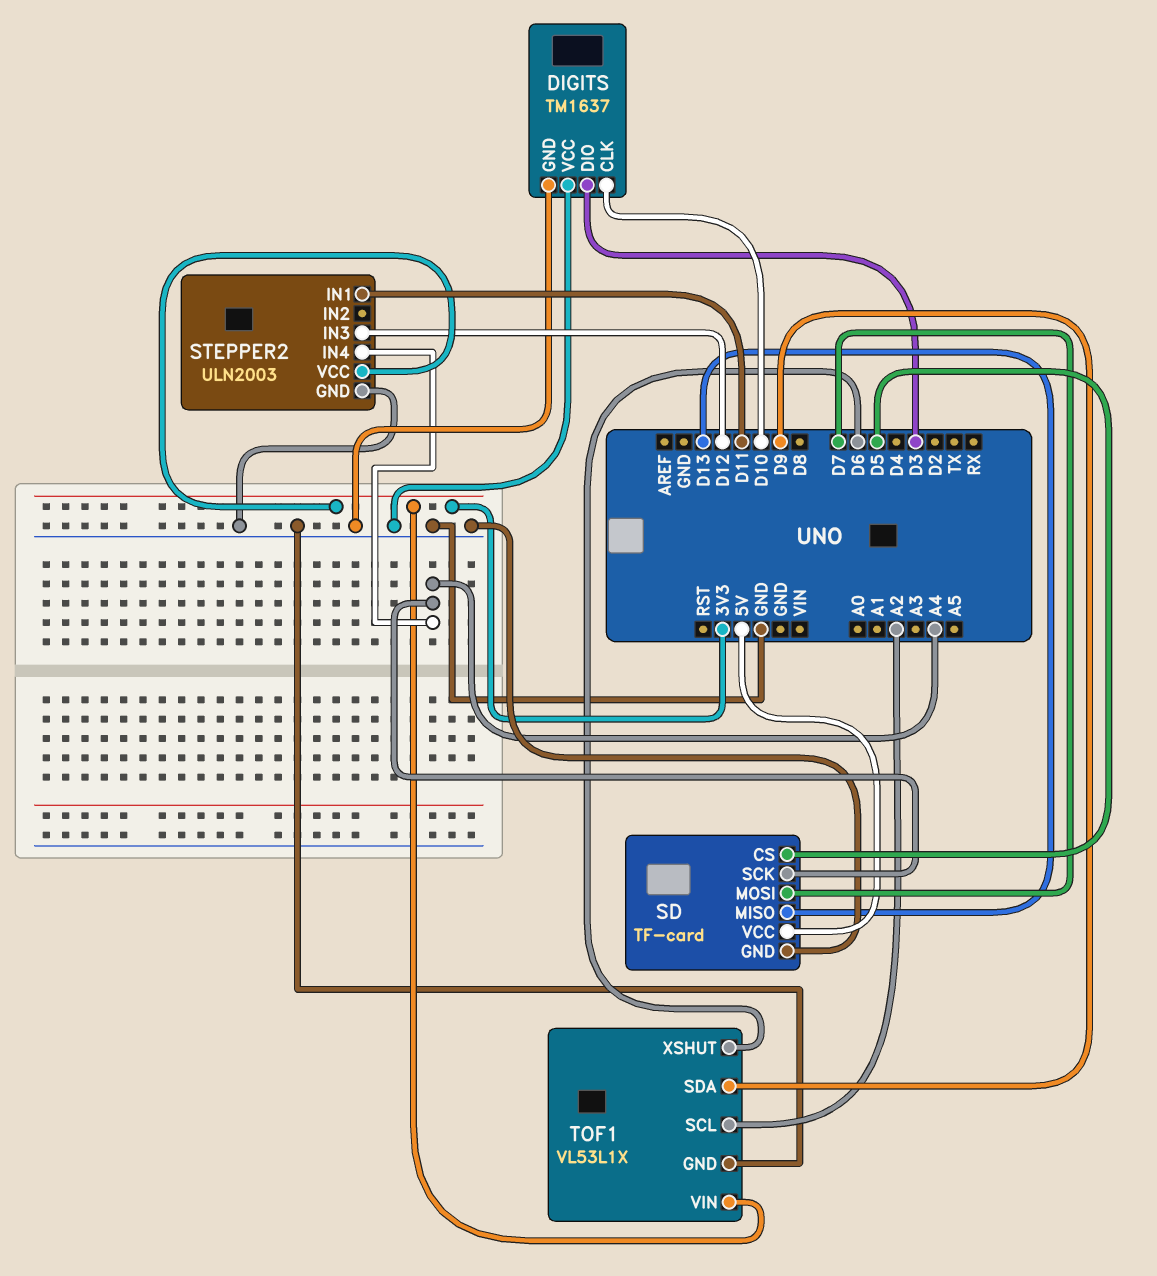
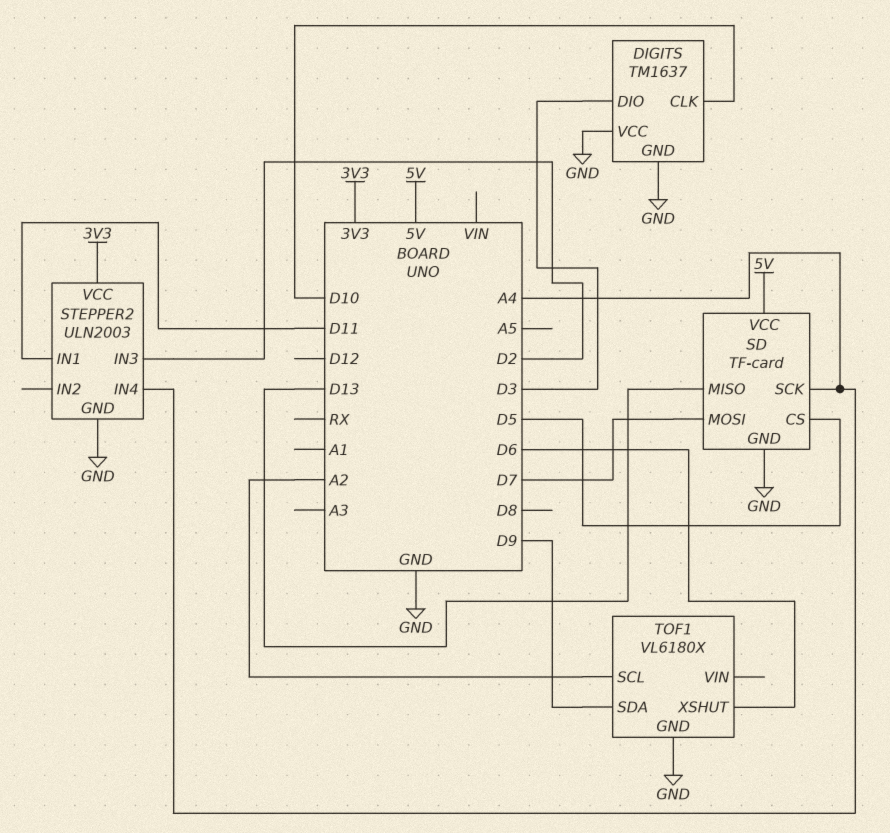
STEPPER2 pin IN3: D12 -> D2
TOF1: VL53L1X -> VL6180X
TOF1 pin VIN: 3V3 -> none

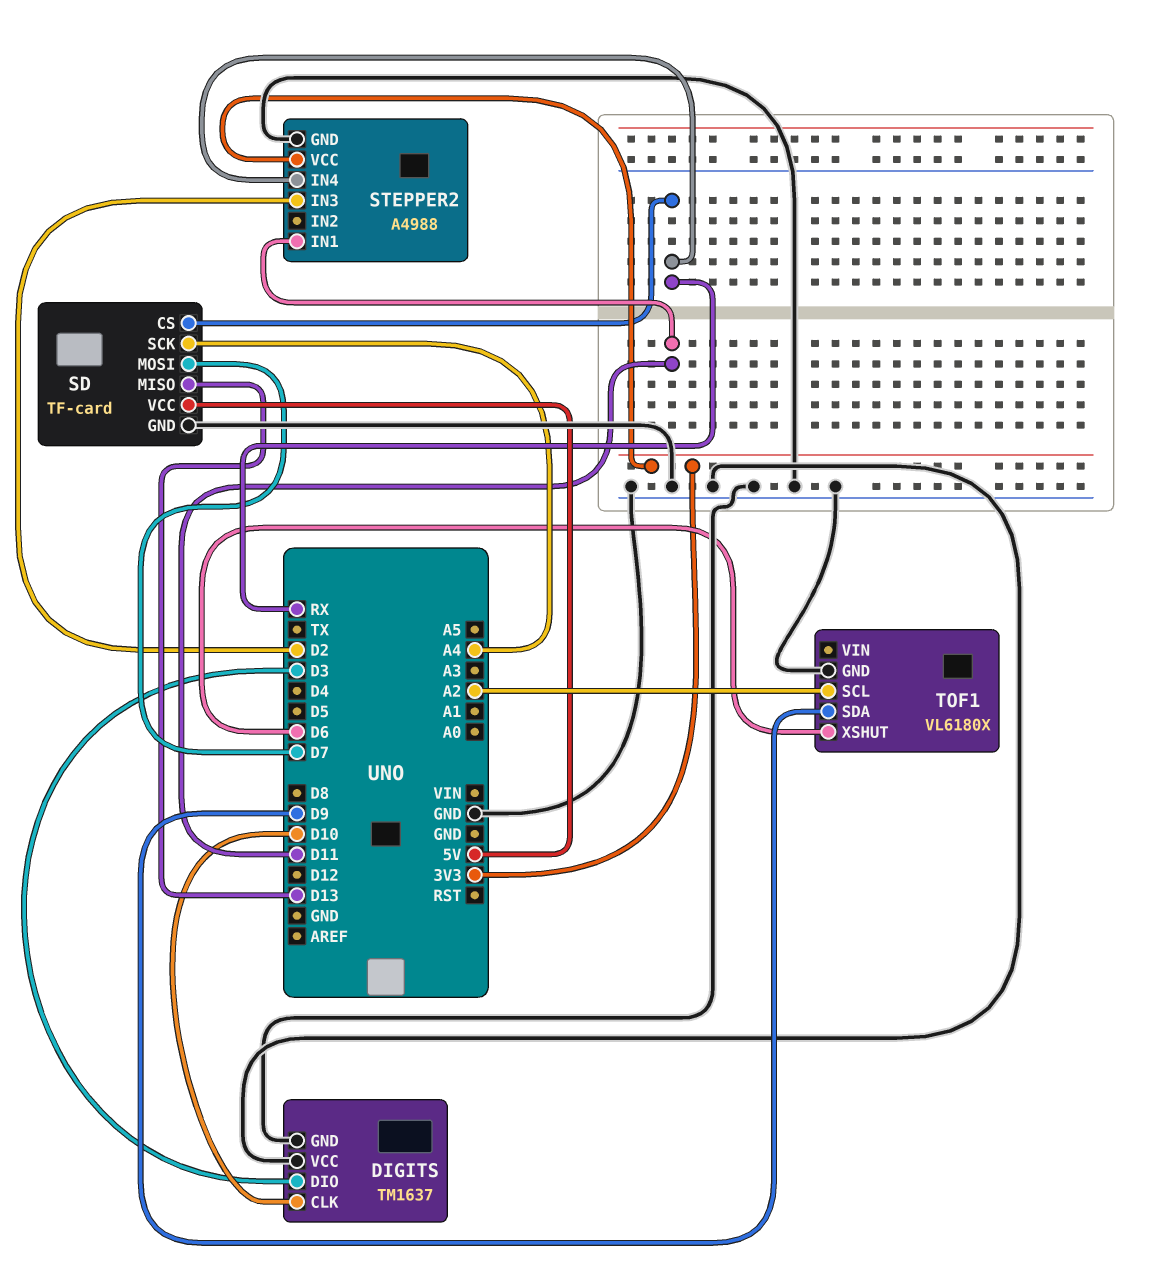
SD pin CS: D5 -> RX
STEPPER2: ULN2003 -> A4988
STEPPER2 pin IN4: A4 -> RX

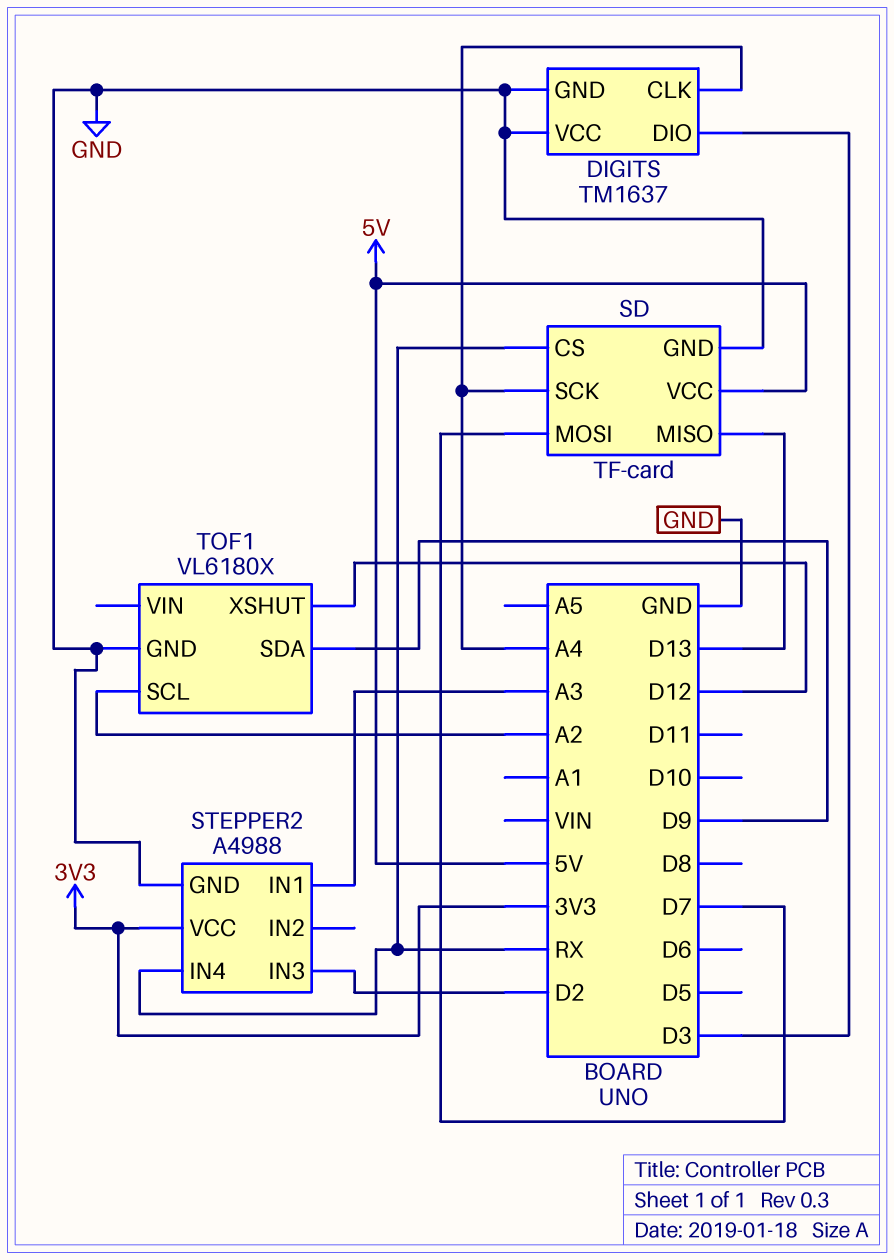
DIGITS pin CLK: D10 -> A4
STEPPER2 pin IN1: D11 -> A3
TOF1 pin XSHUT: D6 -> D12

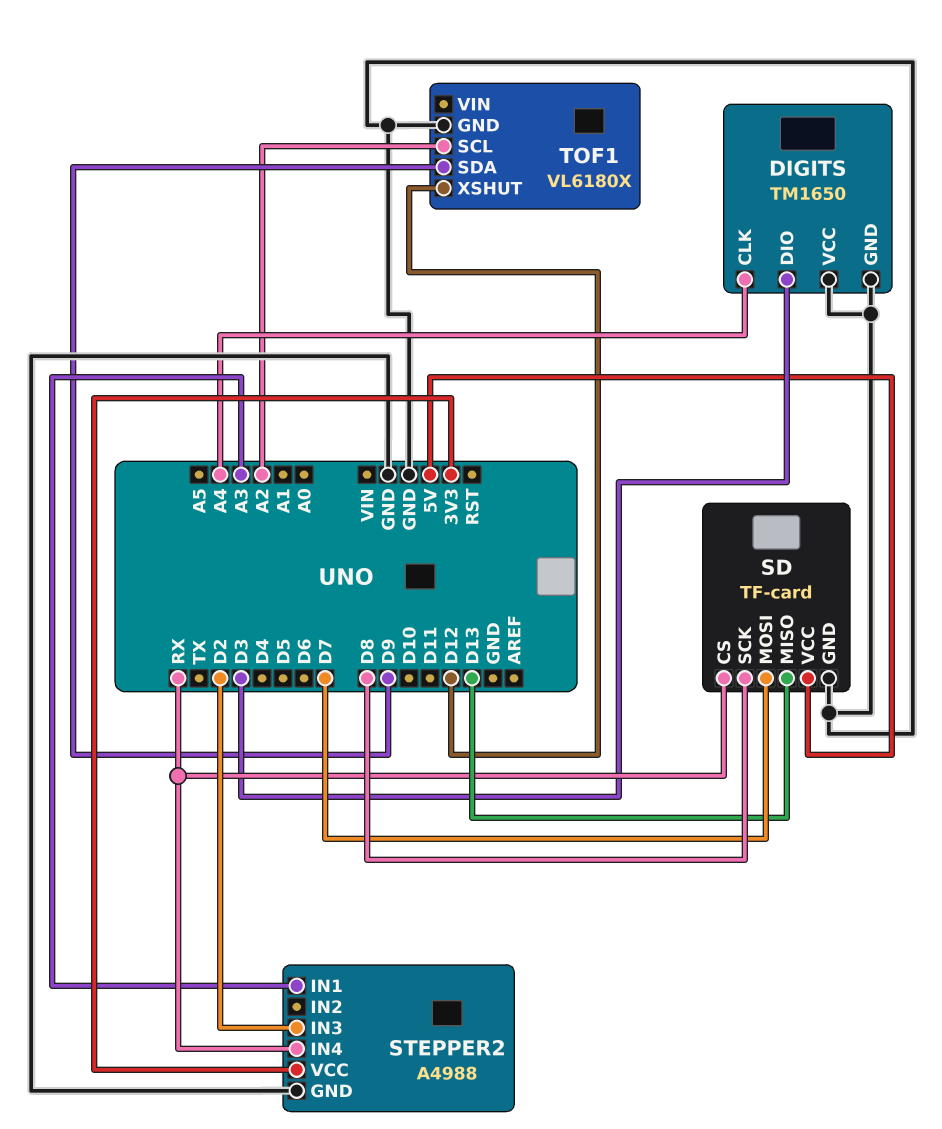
DIGITS: TM1637 -> TM1650
SD pin SCK: A4 -> D8

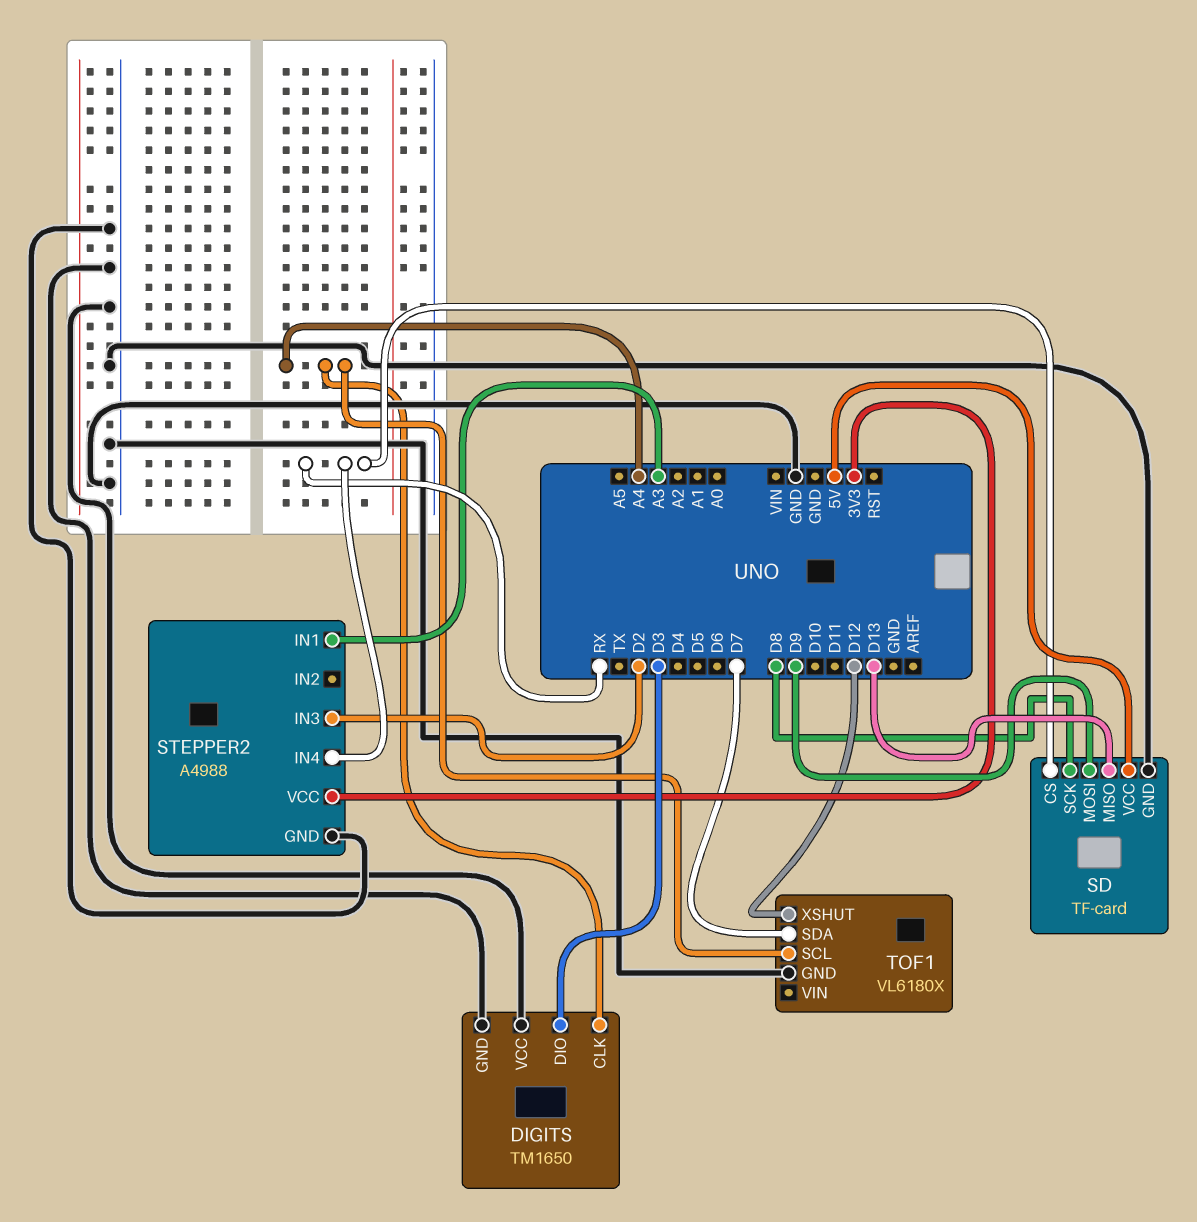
SD pin MOSI: D7 -> D9
TOF1 pin SCL: A2 -> A4
TOF1 pin SDA: D9 -> D7

